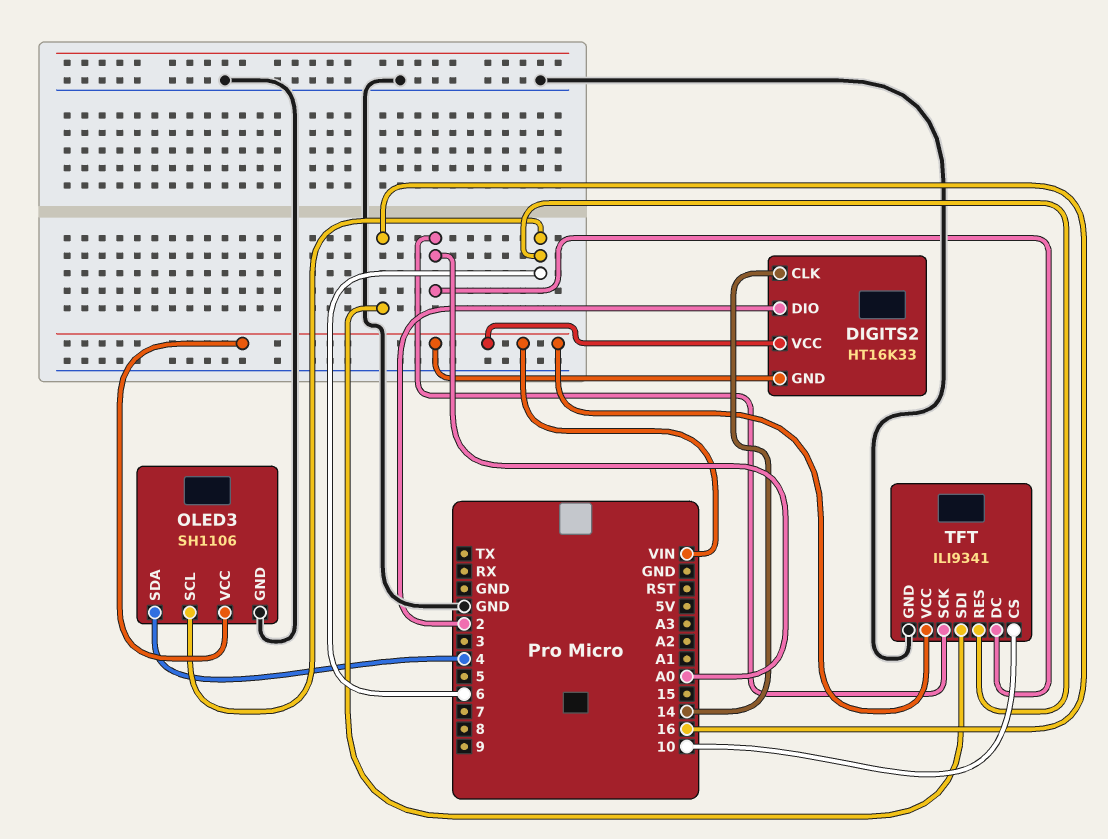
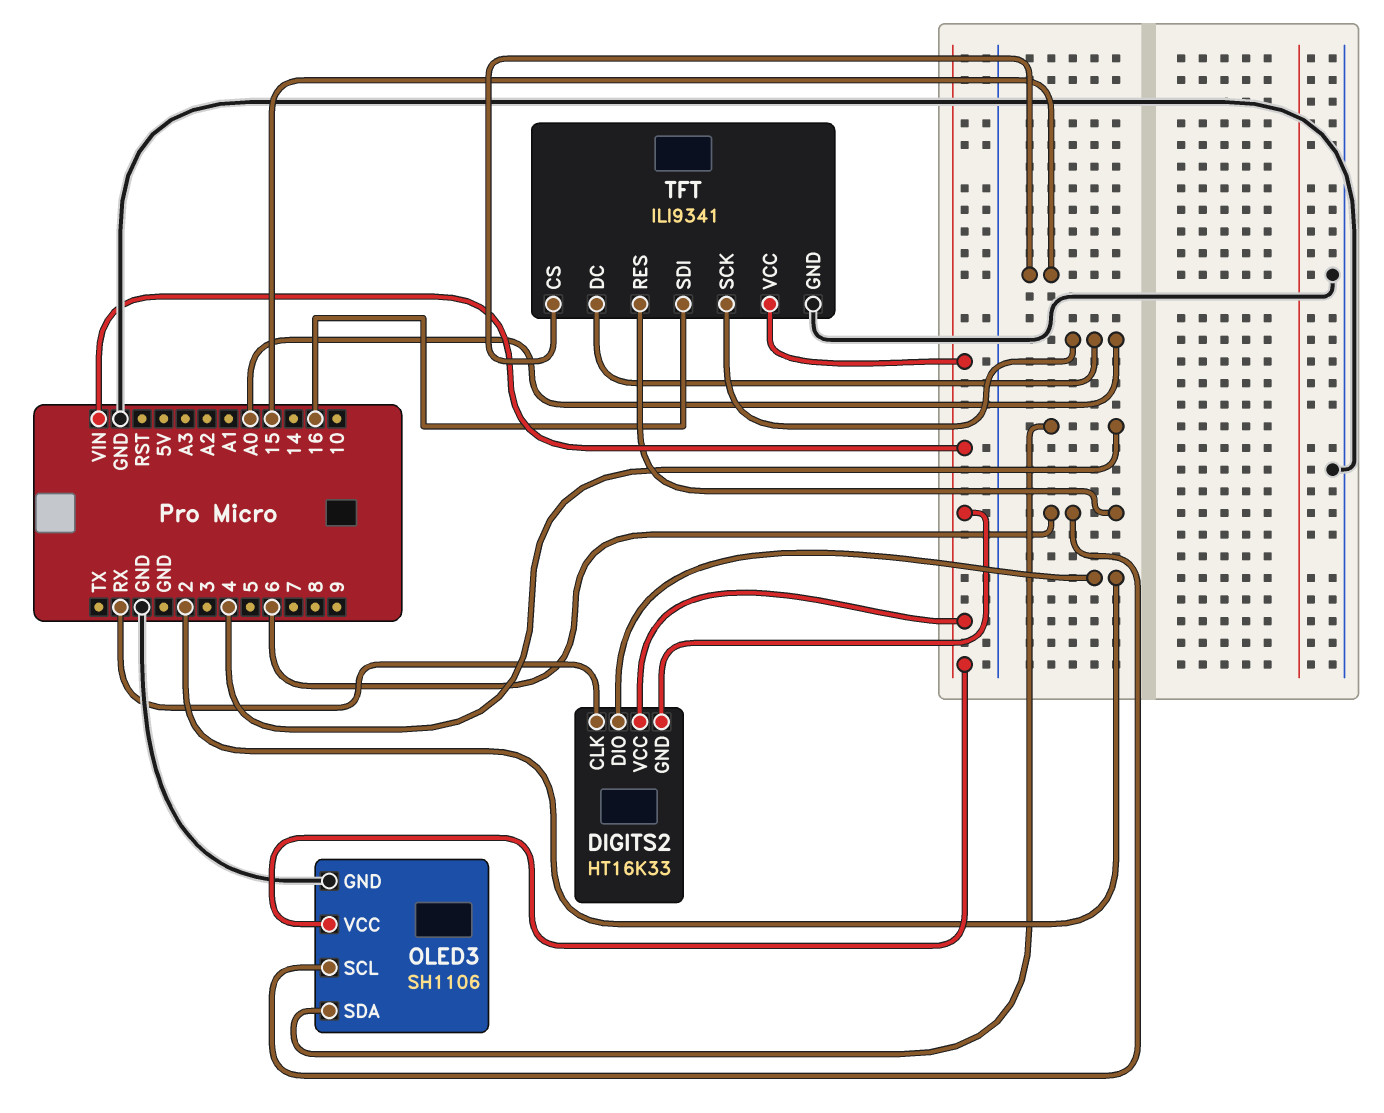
DIGITS2 pin CLK: 14 -> RX
TFT pin CS: 10 -> 15

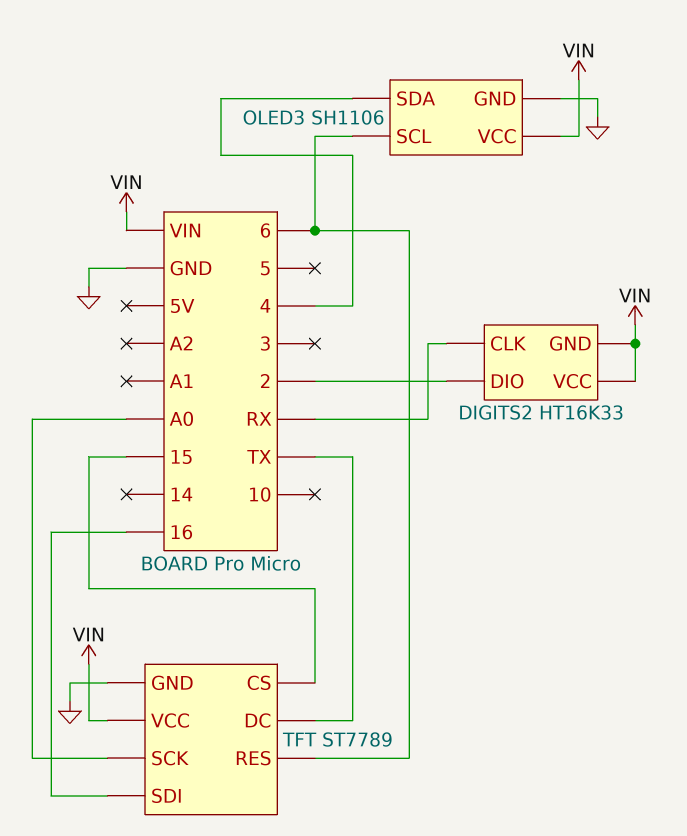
TFT: ILI9341 -> ST7789
TFT pin DC: A0 -> TX

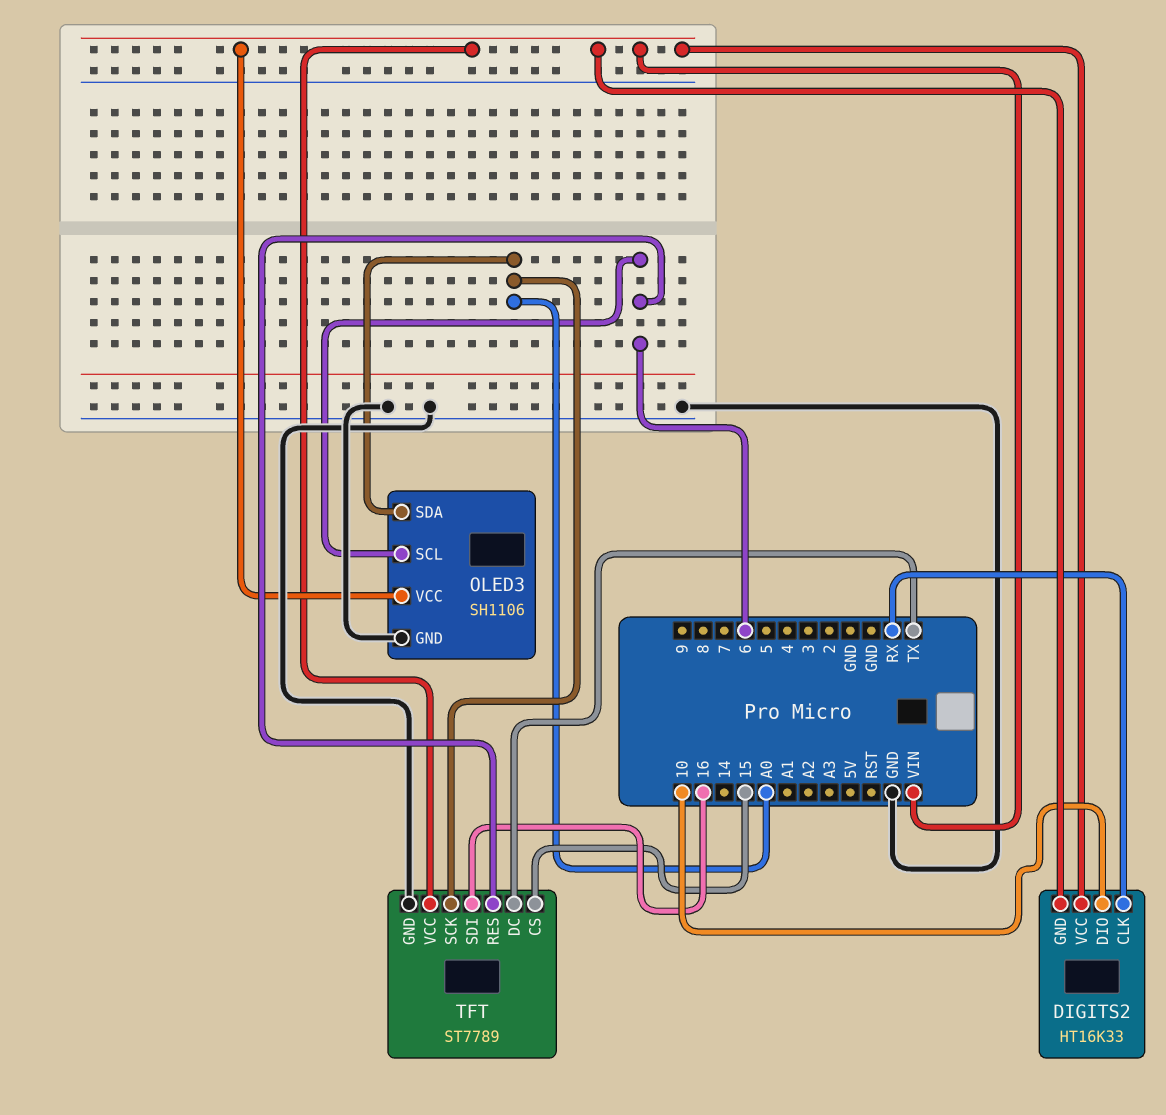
DIGITS2 pin DIO: 2 -> 10
OLED3 pin SDA: 4 -> A0

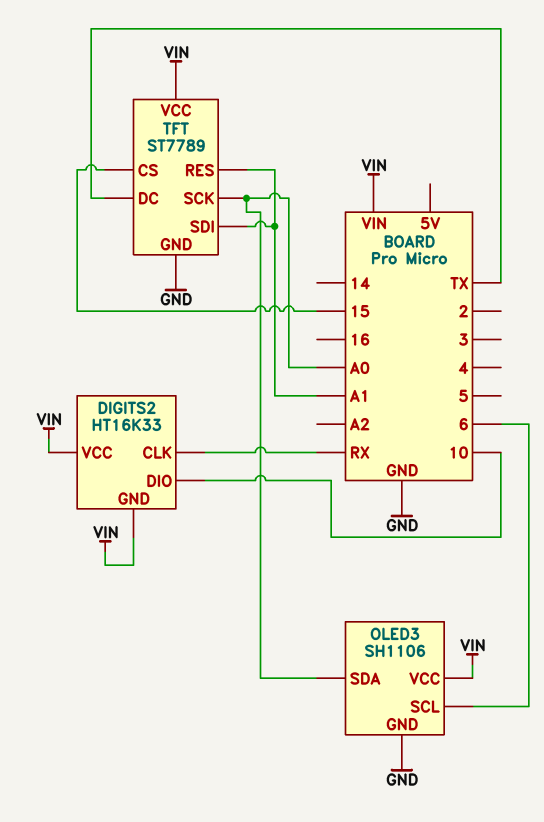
TFT pin RES: 6 -> A1
TFT pin SDI: 16 -> A1

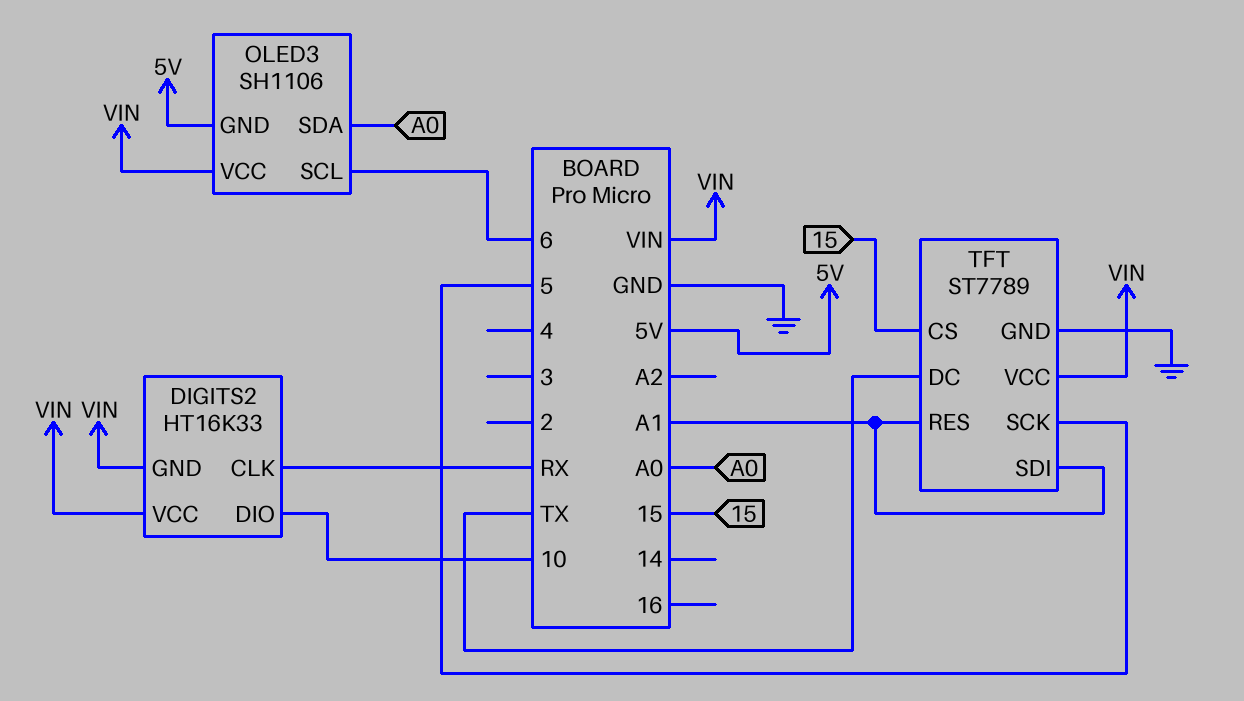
OLED3 pin GND: GND -> 5V
TFT pin SCK: A0 -> 5

